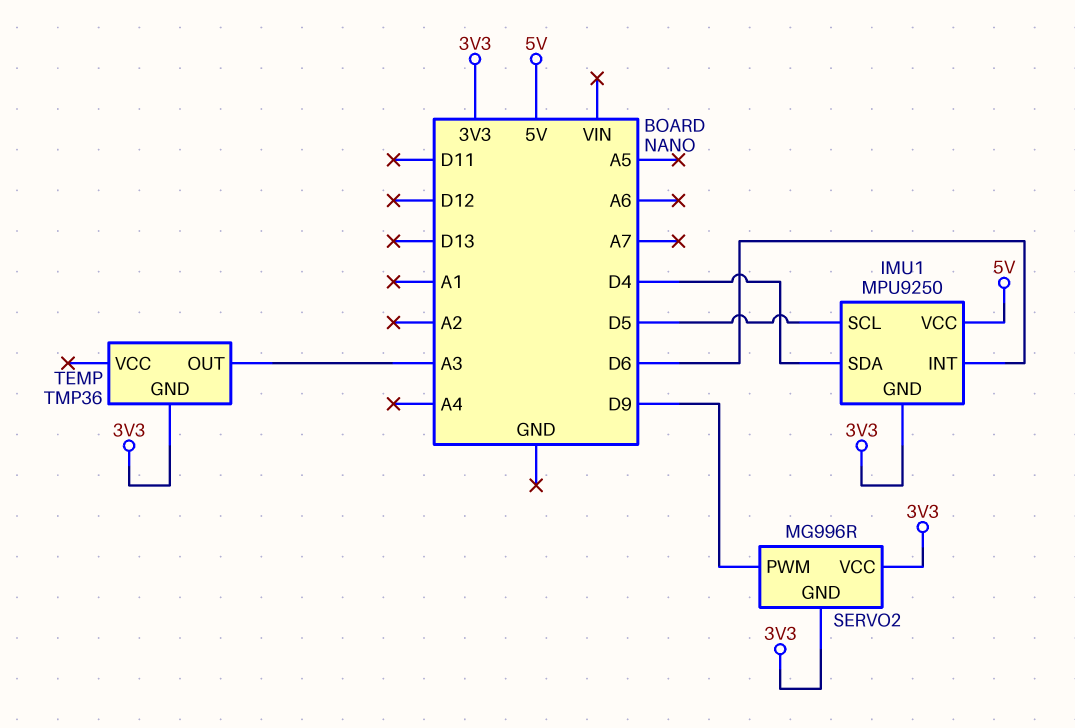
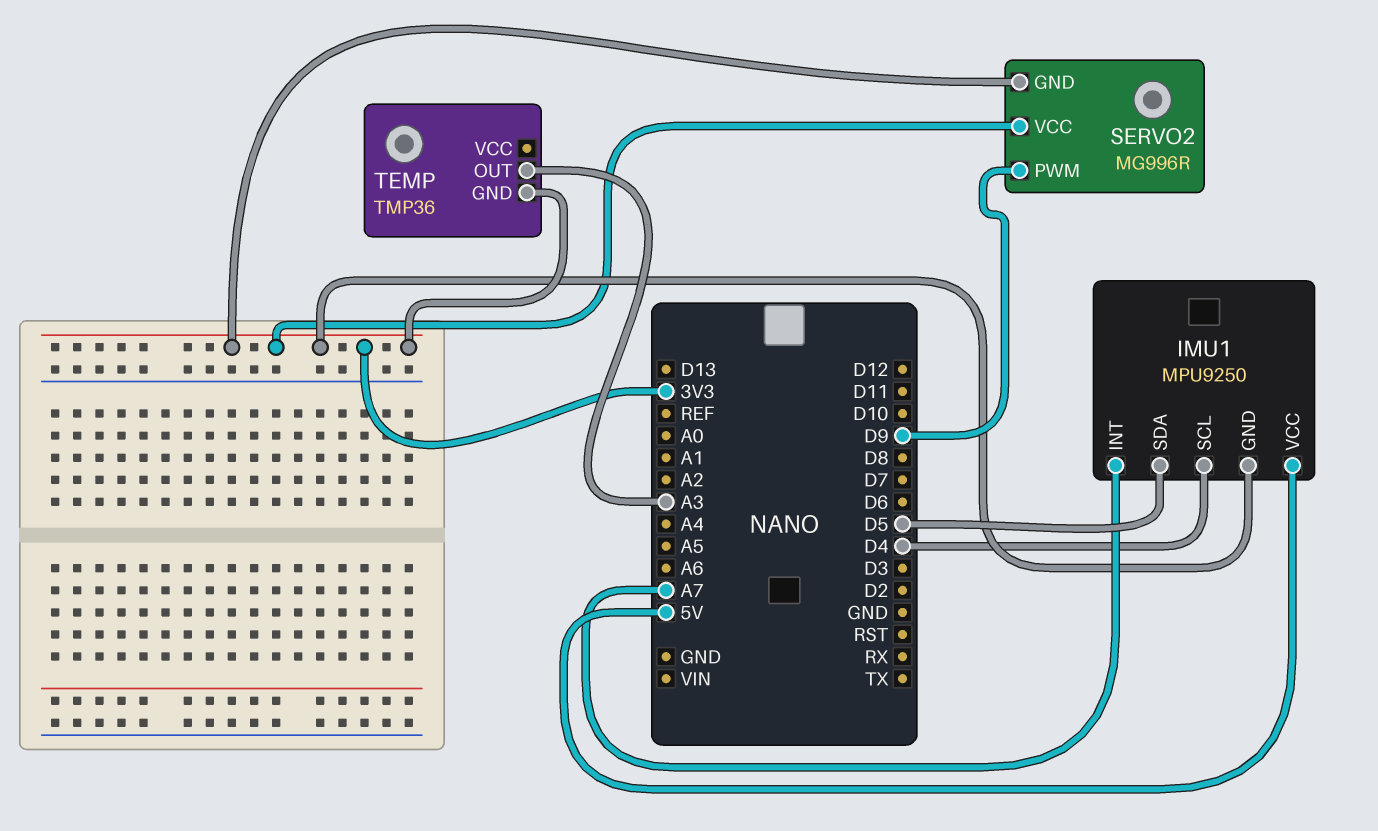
IMU1 pin INT: D6 -> A7
IMU1 pin SCL: D5 -> D4
IMU1 pin SDA: D4 -> D5

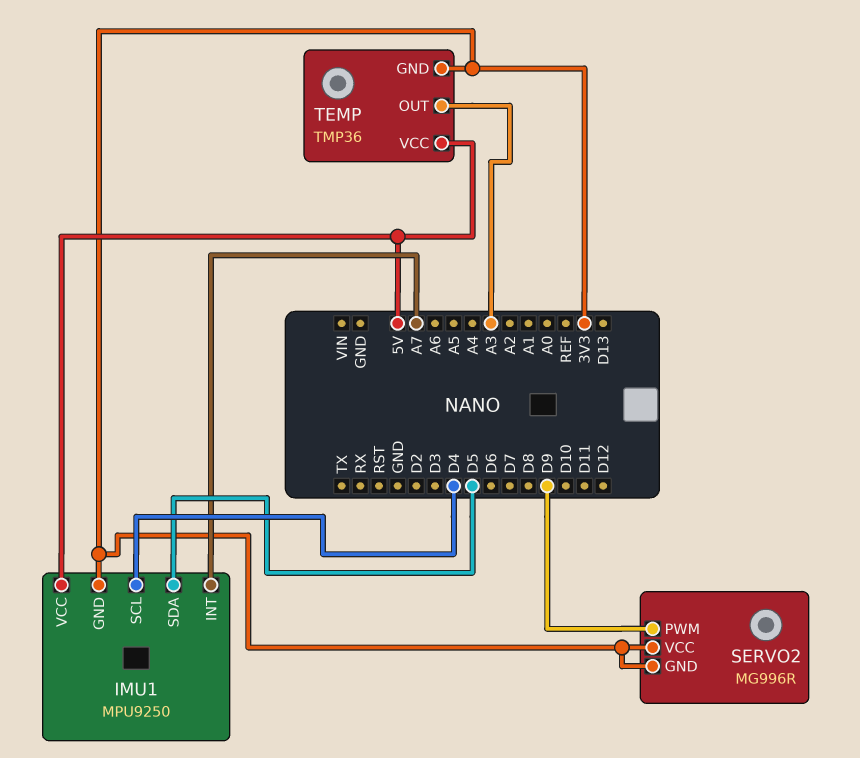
TEMP pin VCC: none -> 5V

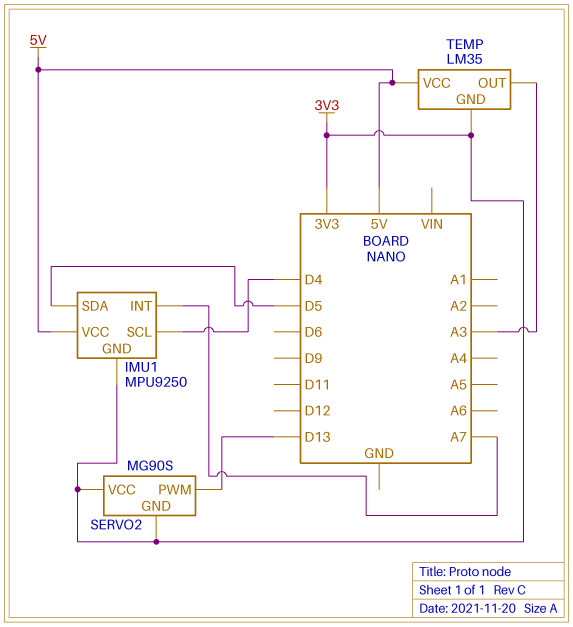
SERVO2: MG996R -> MG90S
SERVO2 pin PWM: D9 -> D13
TEMP: TMP36 -> LM35

